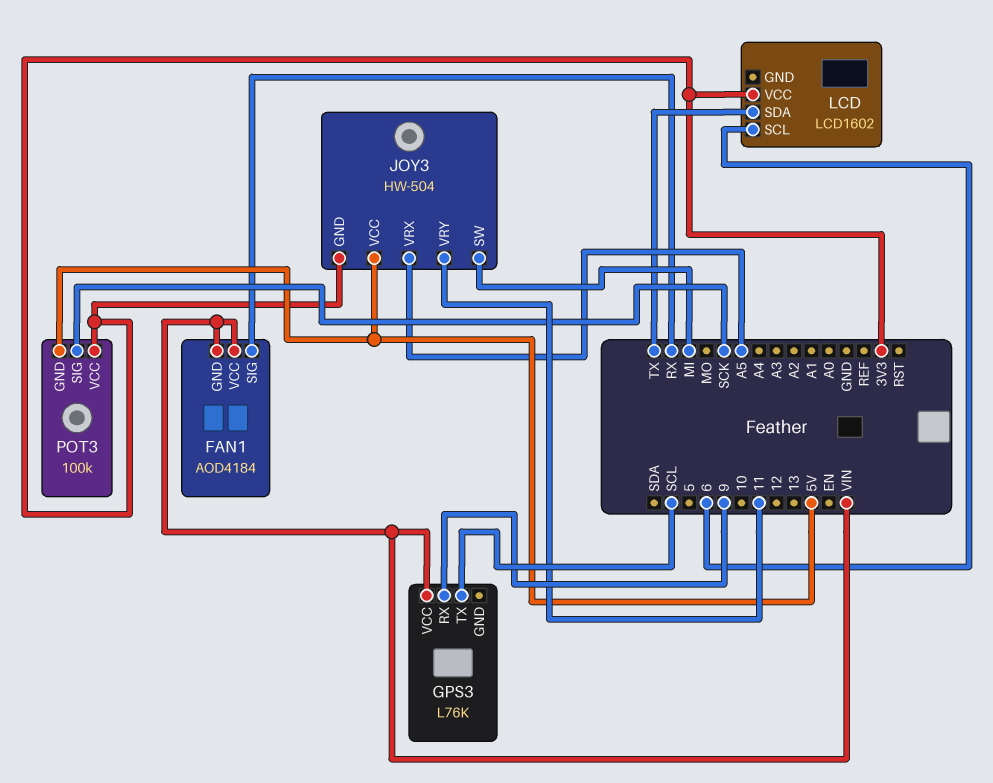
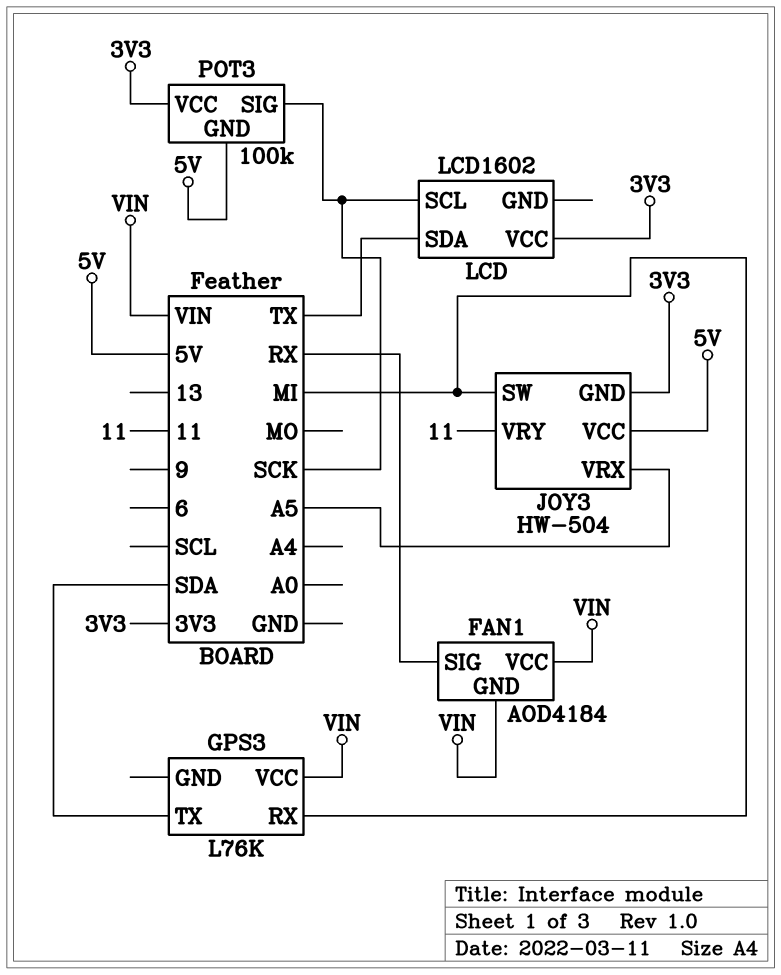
GPS3 pin RX: 9 -> MI
GPS3 pin TX: SCL -> SDA
LCD pin SCL: 6 -> SCK

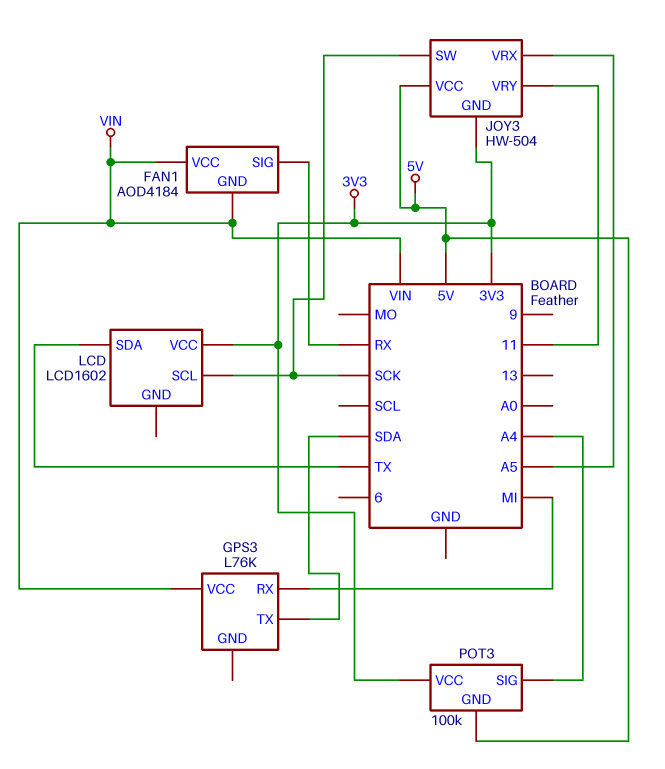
JOY3 pin SW: MI -> SCK
POT3 pin SIG: SCK -> A4

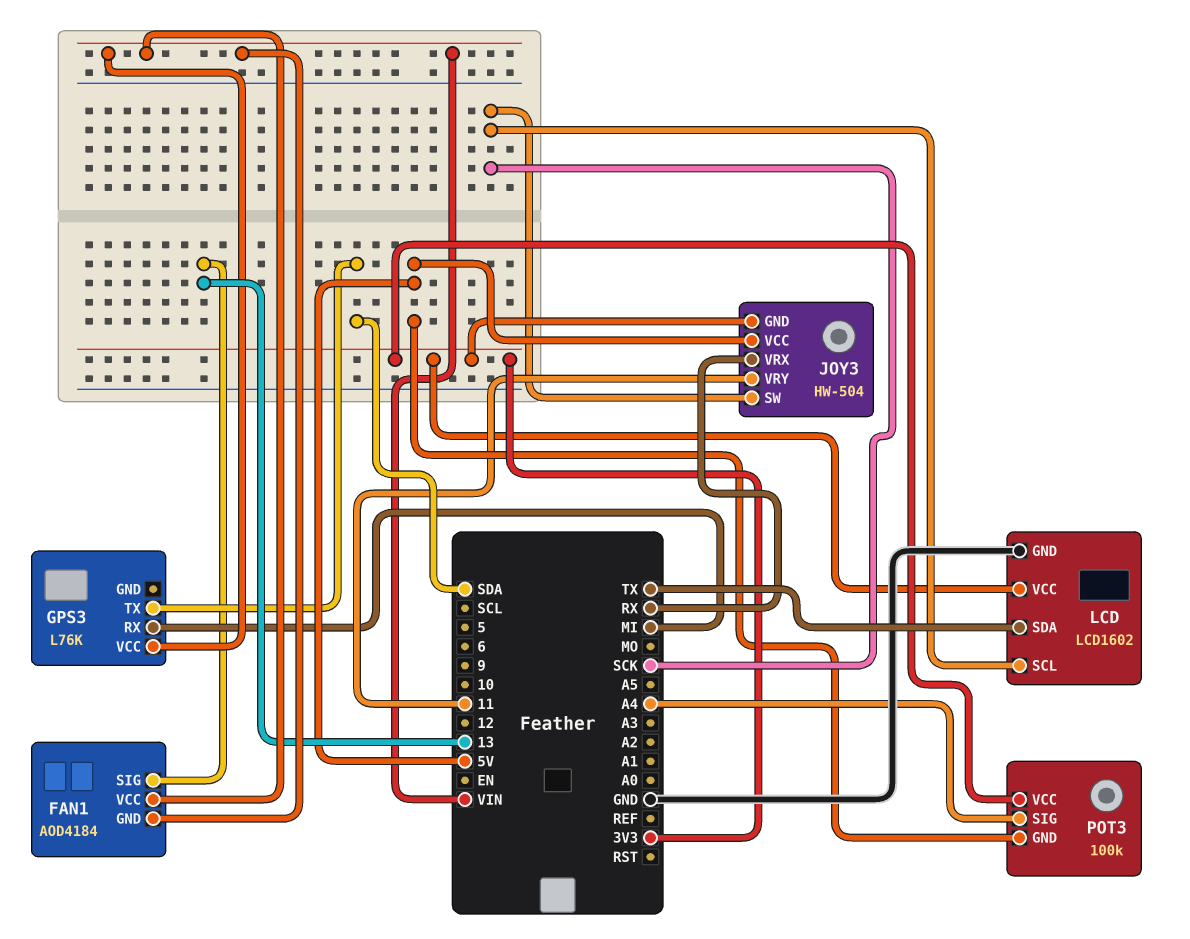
FAN1 pin SIG: RX -> 13
JOY3 pin VRX: A5 -> RX
LCD pin GND: none -> GND

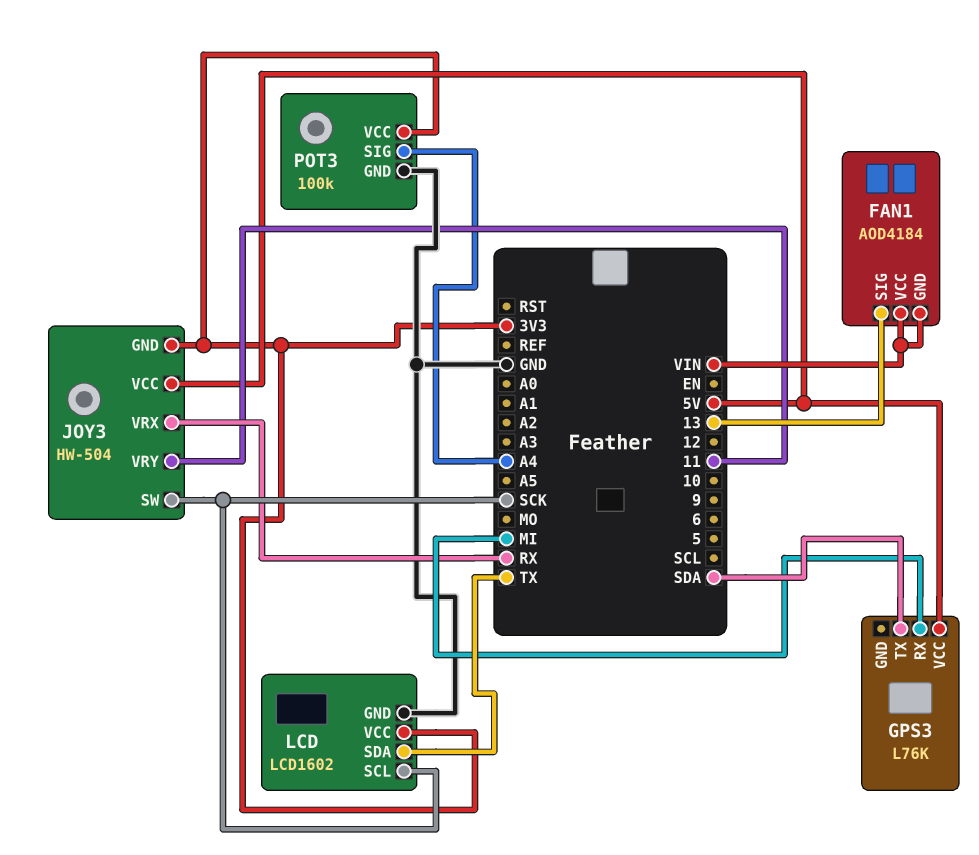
GPS3 pin VCC: VIN -> 5V
POT3 pin GND: 5V -> GND

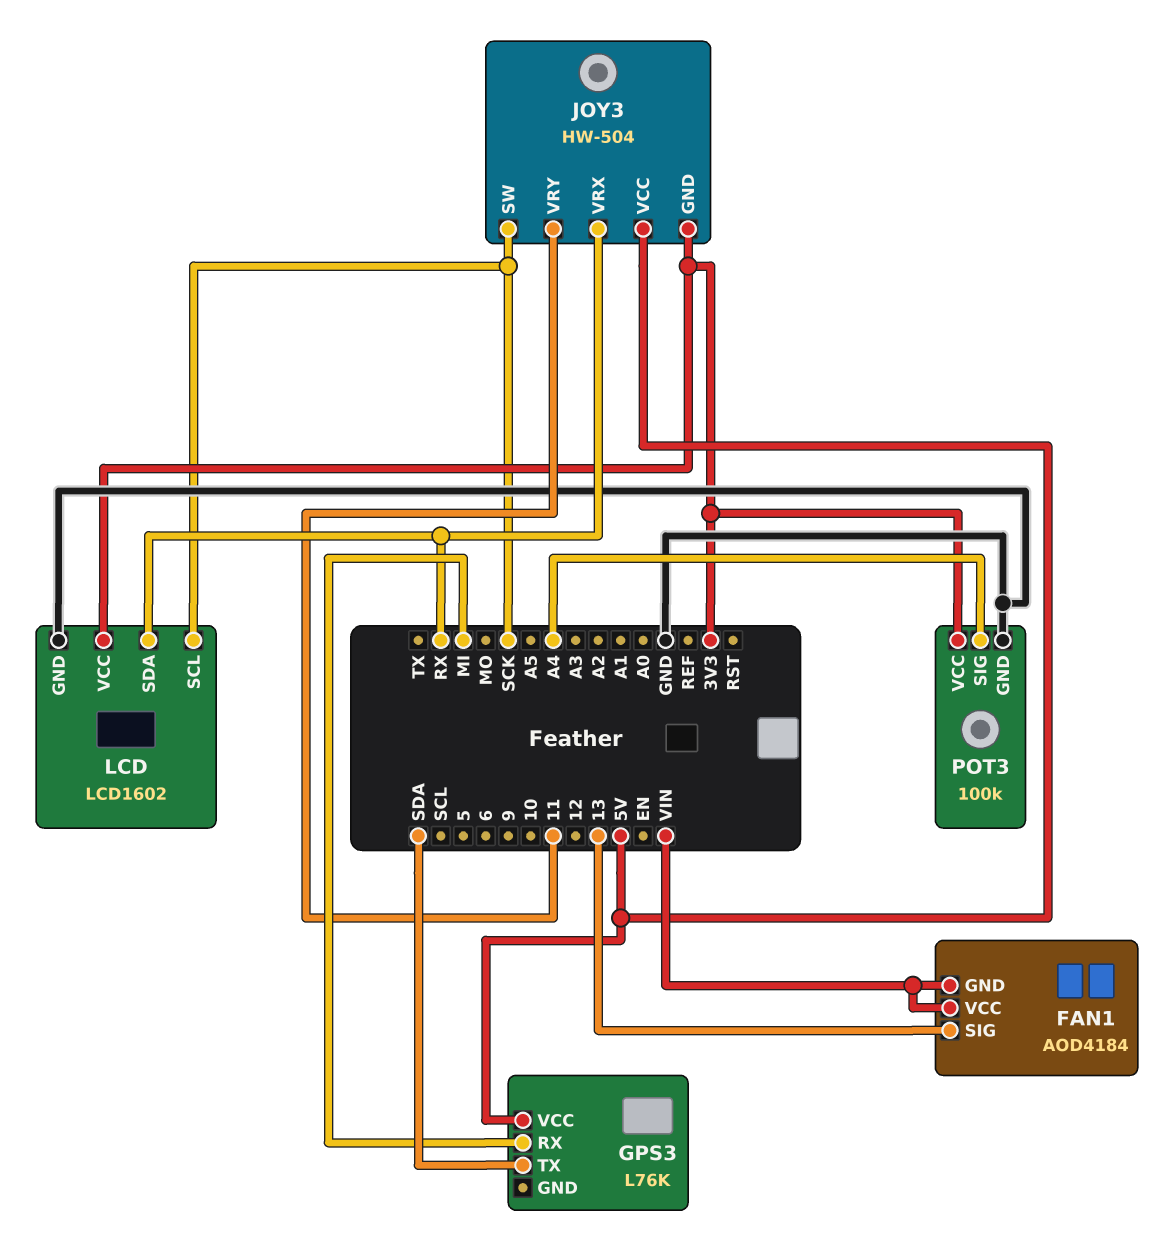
LCD pin SDA: TX -> RX

